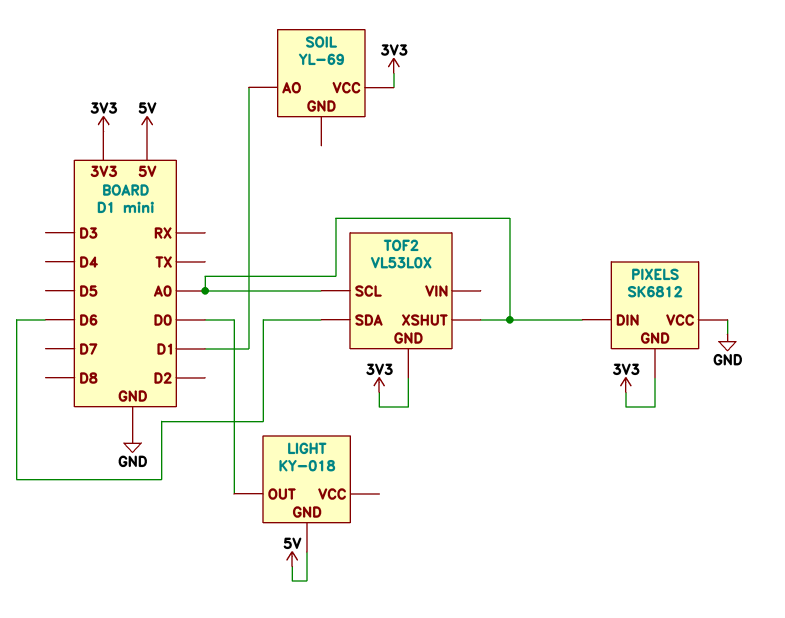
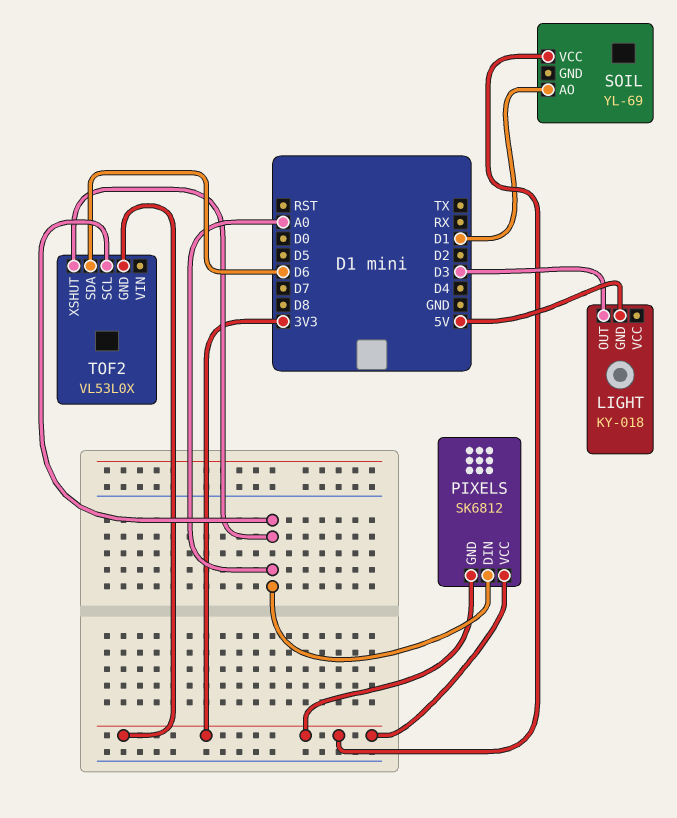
LIGHT pin OUT: D0 -> D3
PIXELS pin VCC: GND -> 3V3

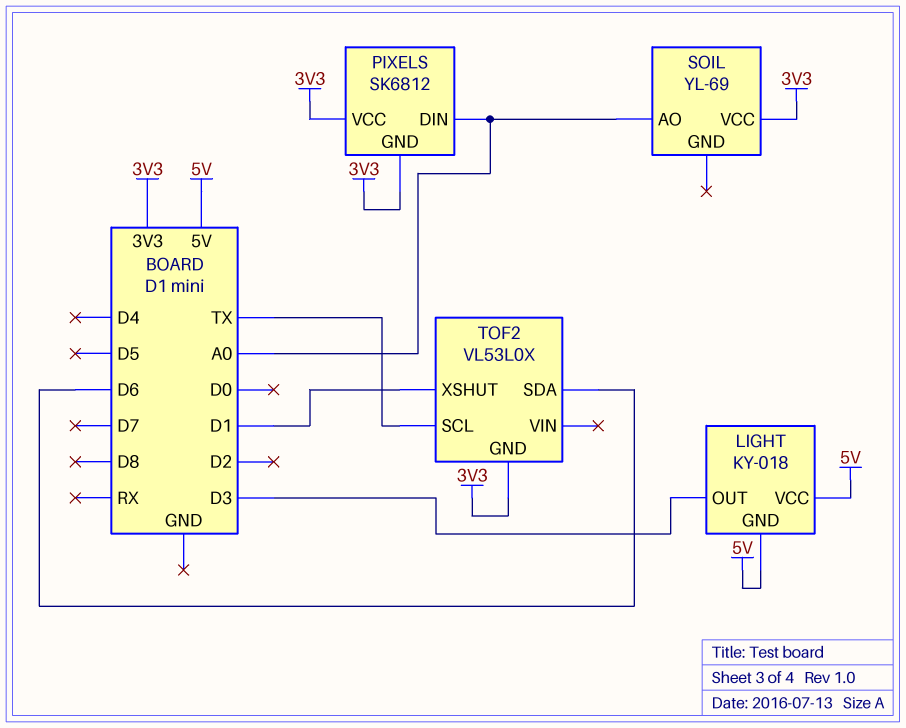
LIGHT pin VCC: none -> 5V
SOIL pin AO: D1 -> A0
TOF2 pin SCL: A0 -> TX
TOF2 pin XSHUT: A0 -> D1

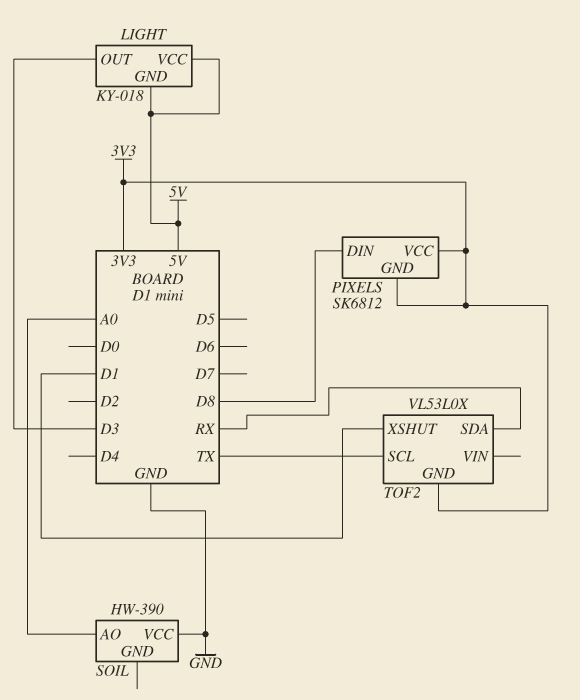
PIXELS pin DIN: A0 -> D8
SOIL: YL-69 -> HW-390
SOIL pin VCC: 3V3 -> GND
TOF2 pin SDA: D6 -> RX

